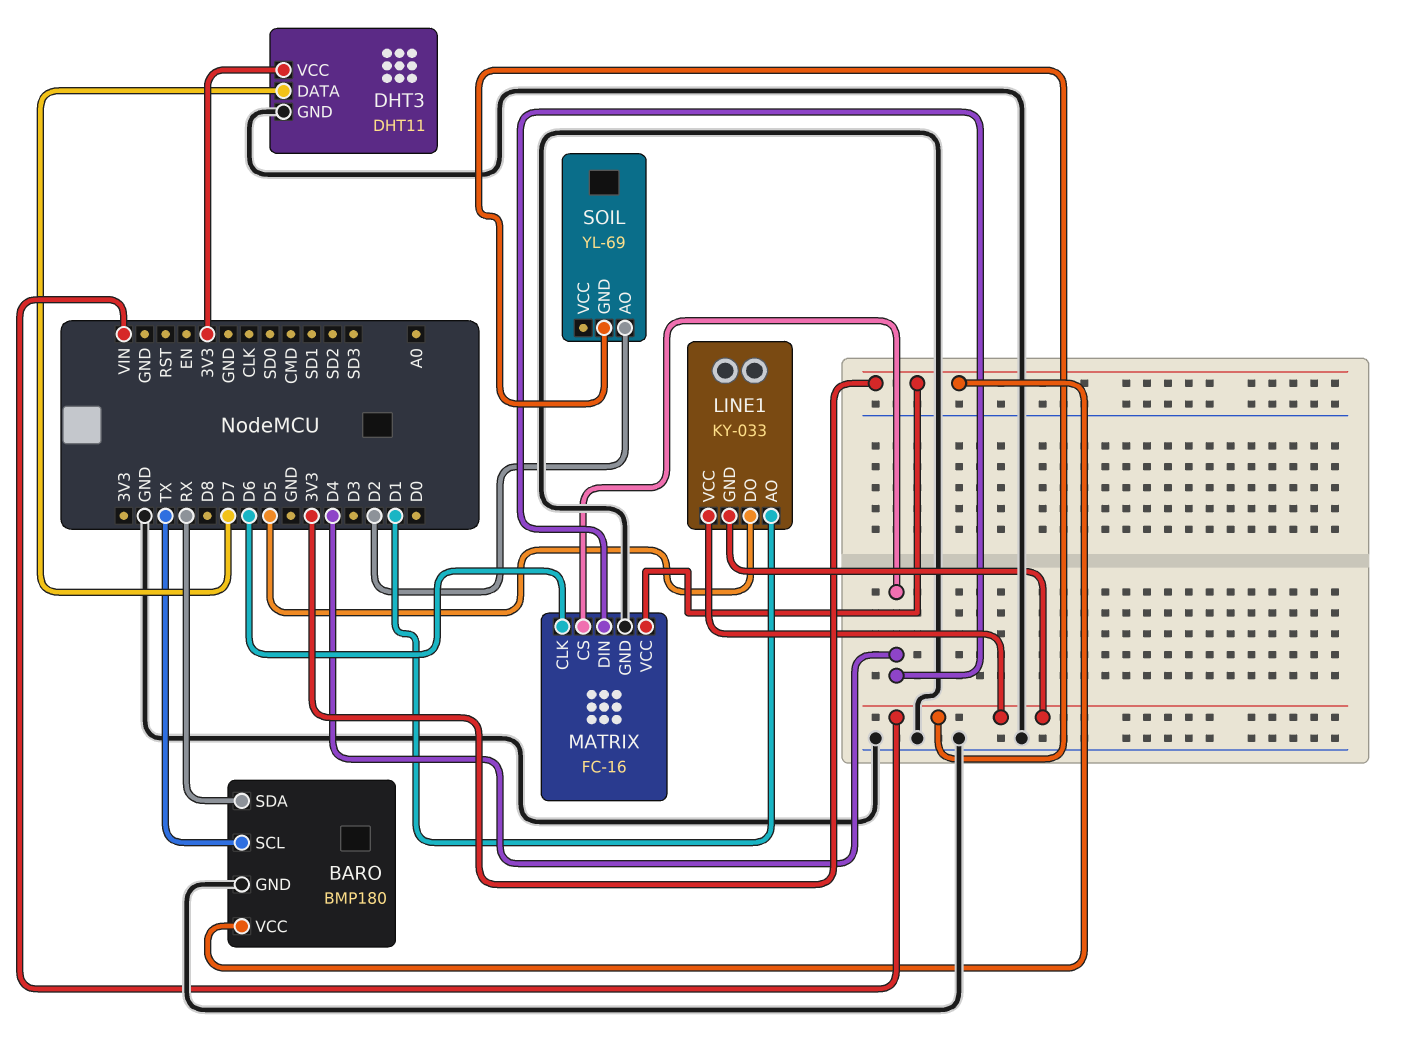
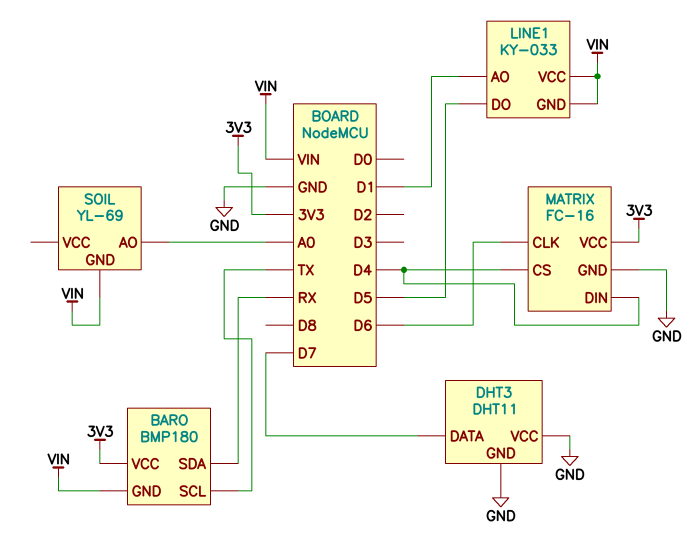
BARO pin GND: GND -> VIN
DHT3 pin VCC: 3V3 -> GND
SOIL pin AO: D2 -> A0

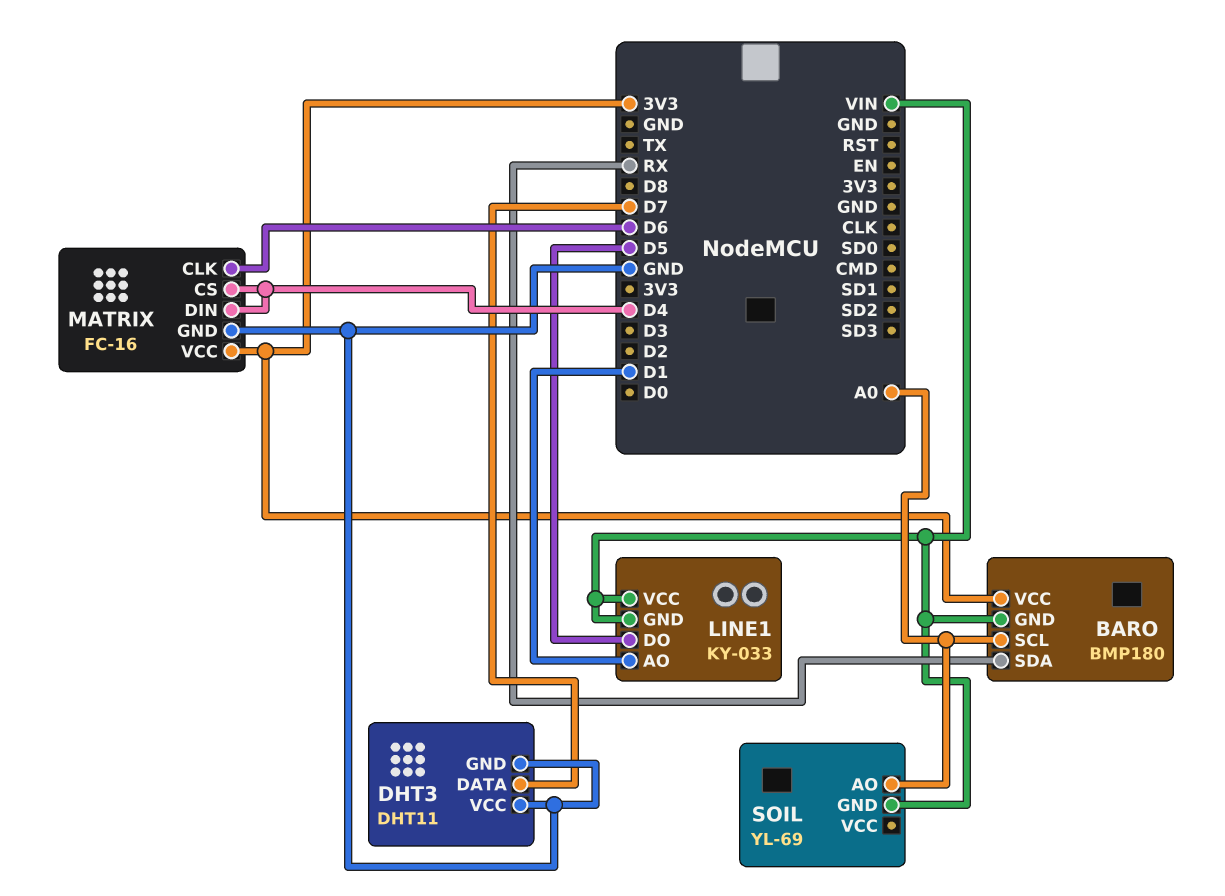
BARO pin SCL: TX -> A0

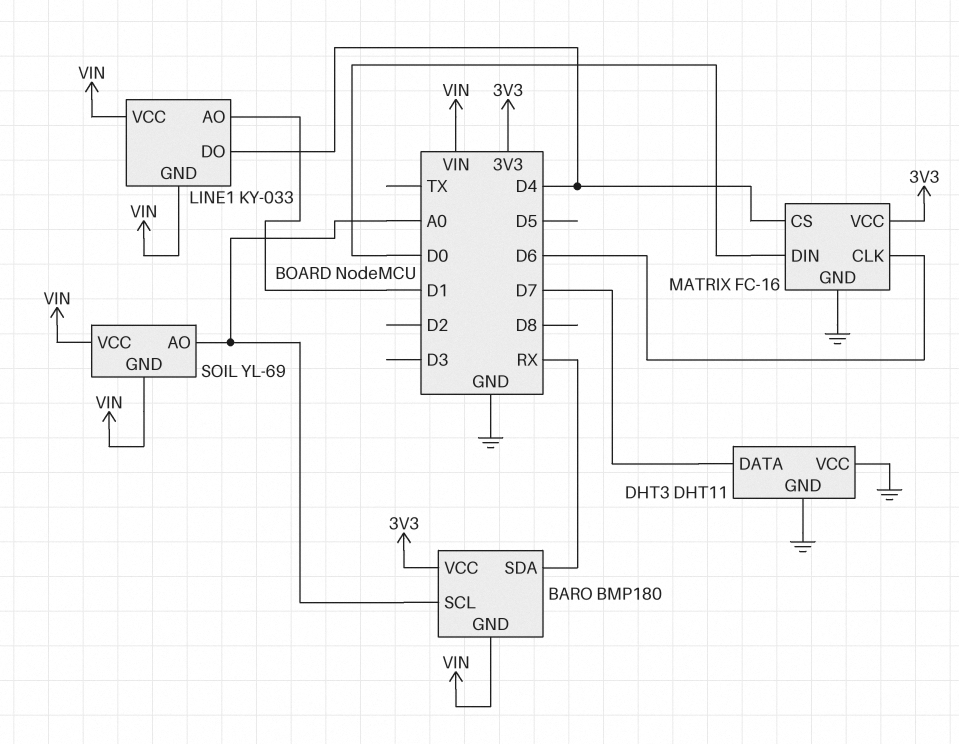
LINE1 pin DO: D5 -> D4
MATRIX pin DIN: D4 -> D0
SOIL pin VCC: none -> VIN

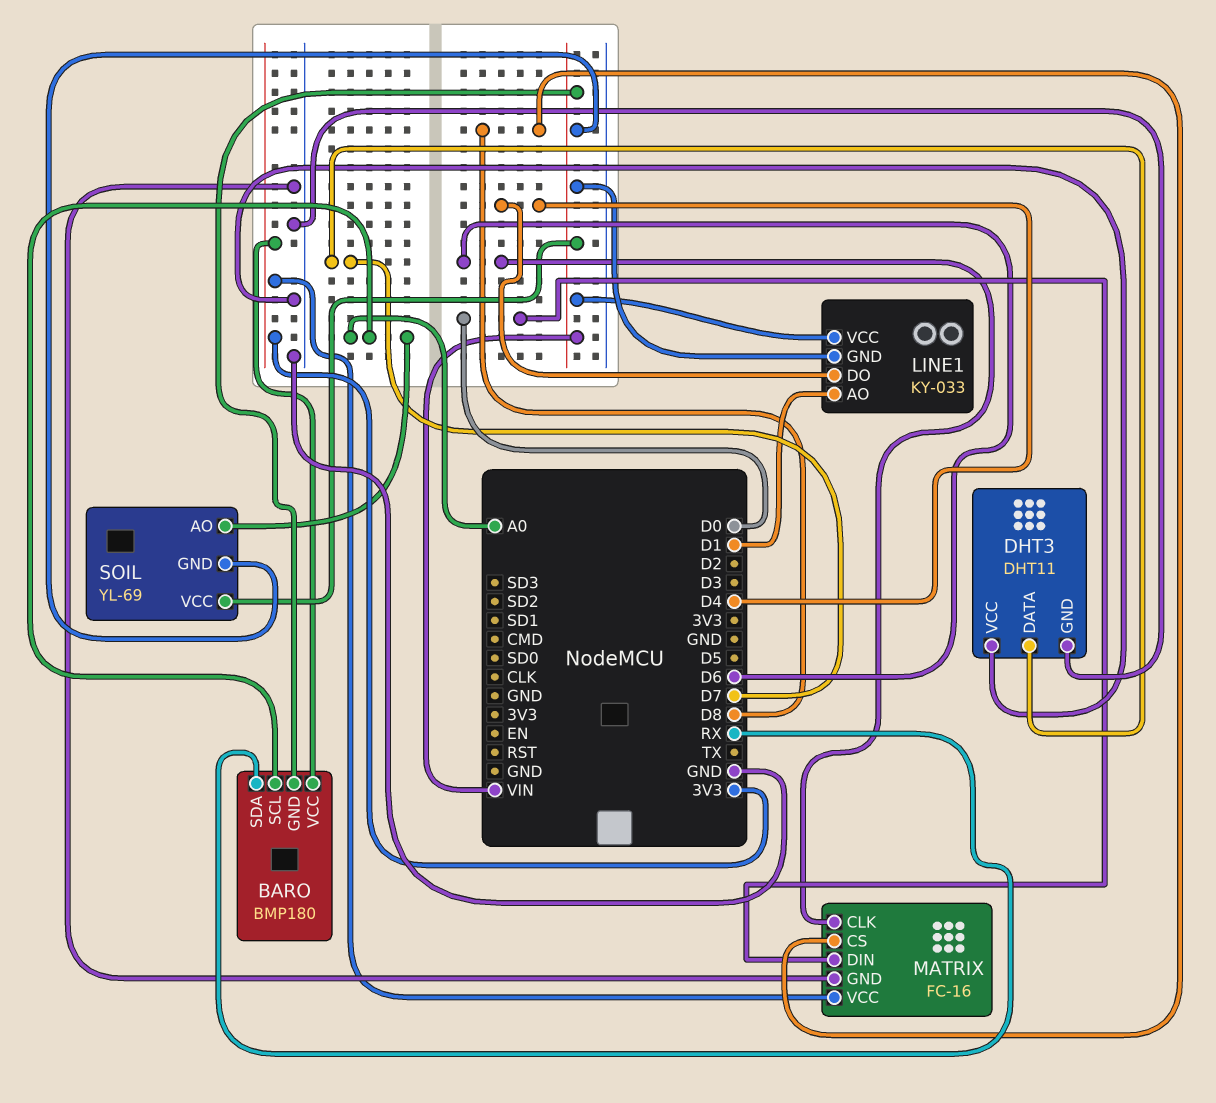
MATRIX pin CS: D4 -> D8

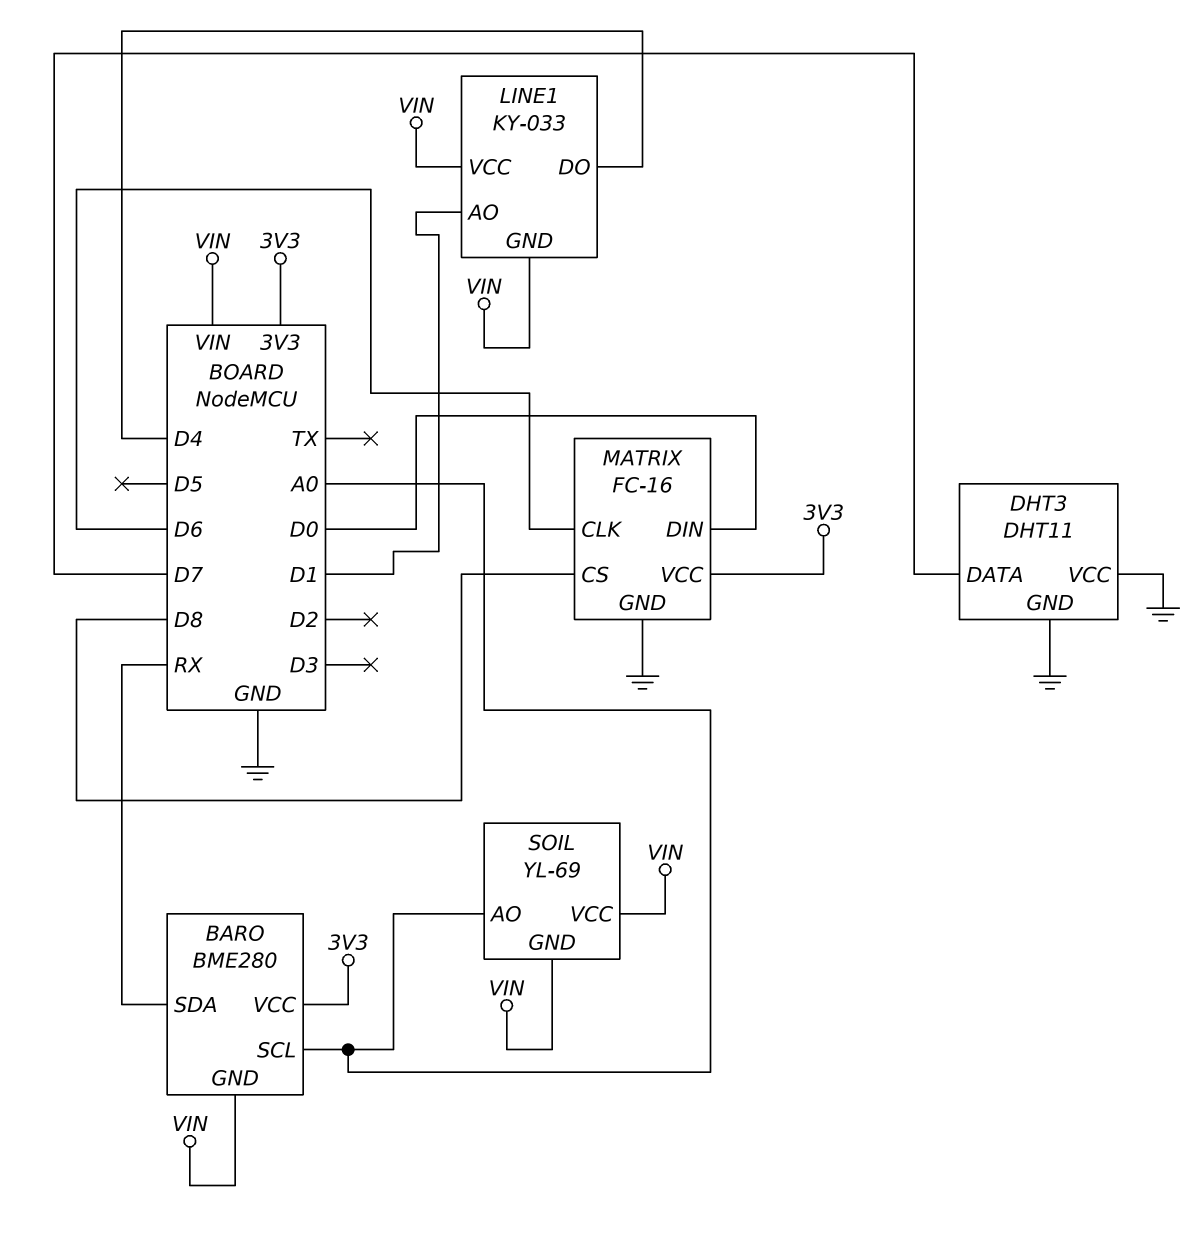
BARO: BMP180 -> BME280

